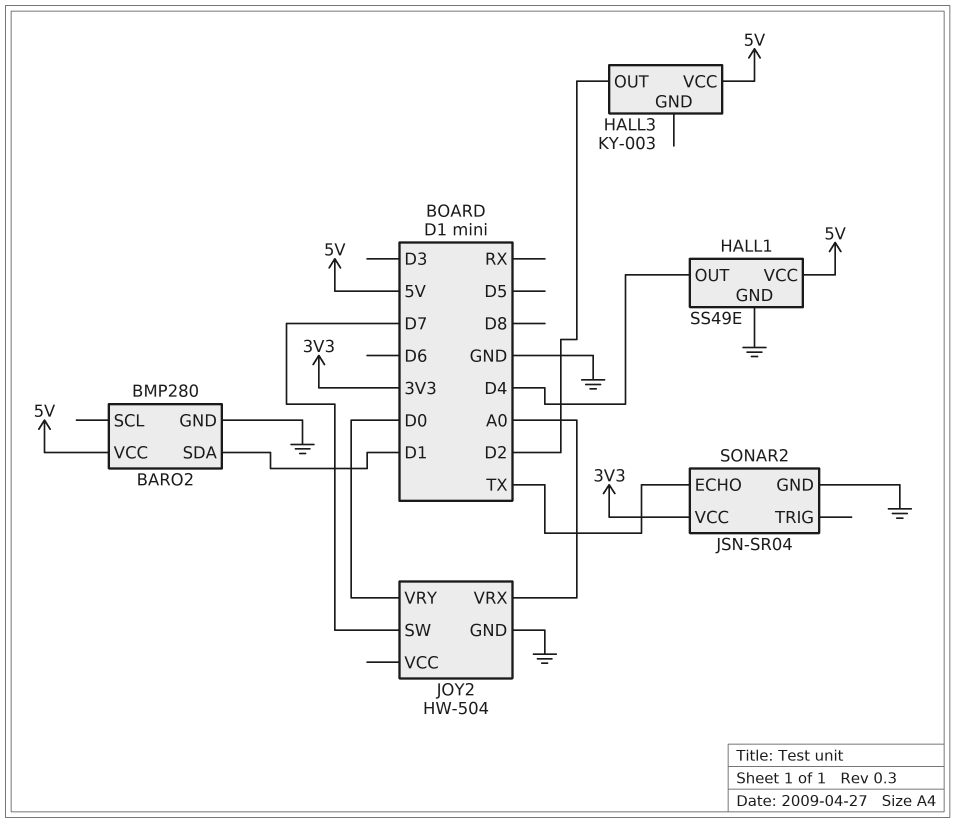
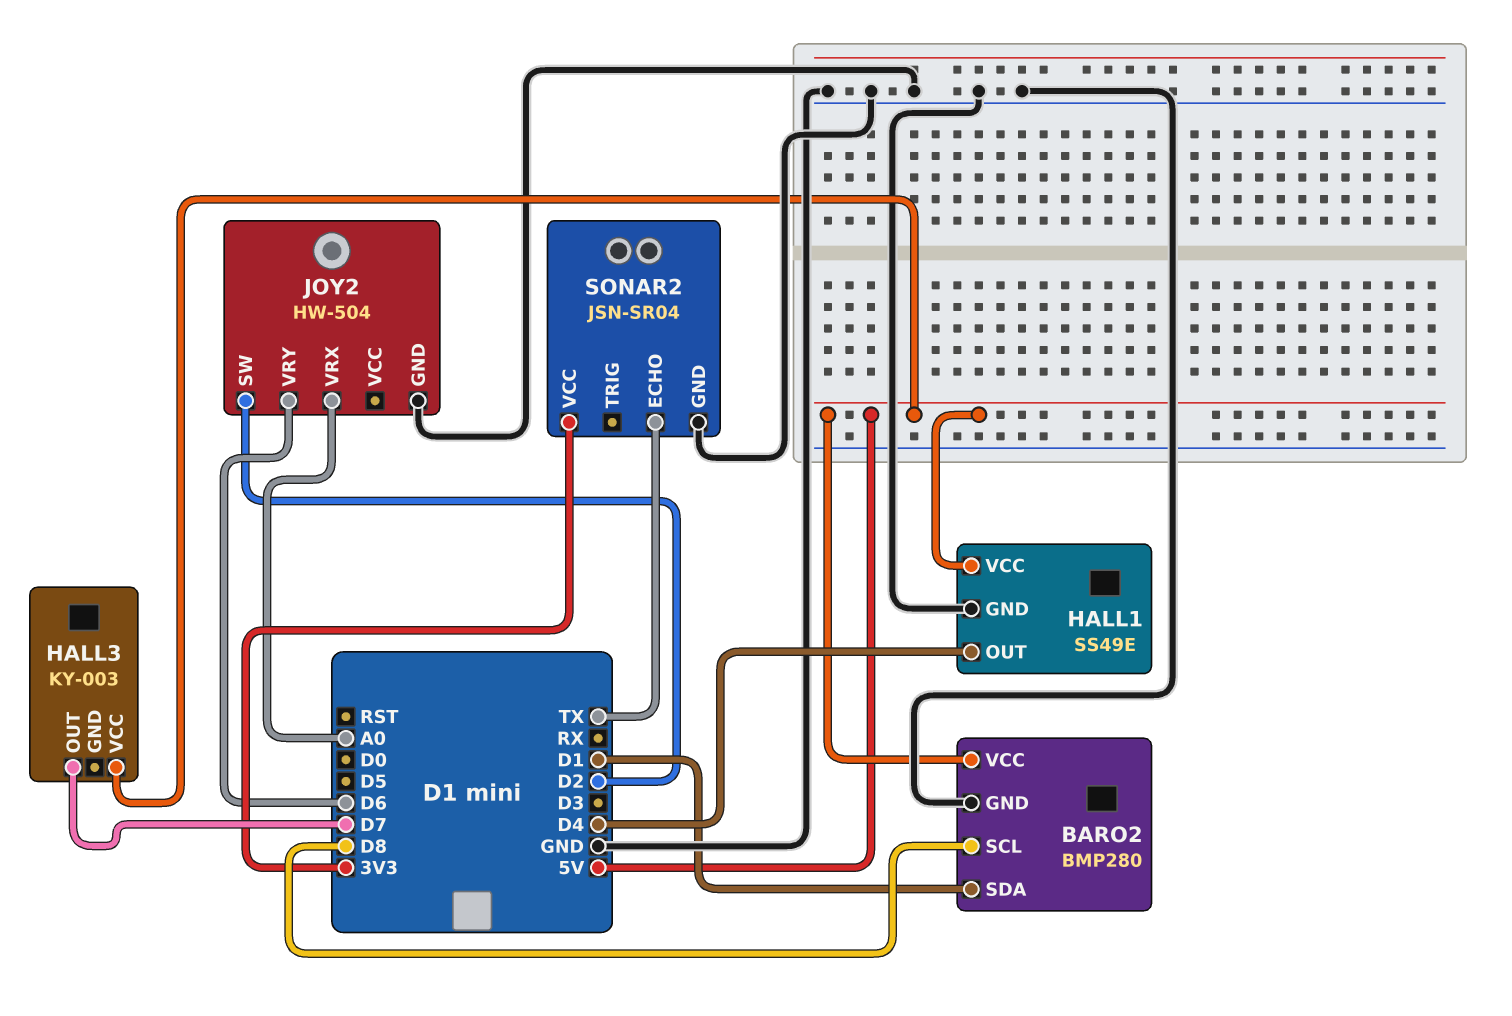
BARO2 pin SCL: none -> D8
HALL3 pin OUT: D2 -> D7
JOY2 pin SW: D7 -> D2
JOY2 pin VRY: D0 -> D6

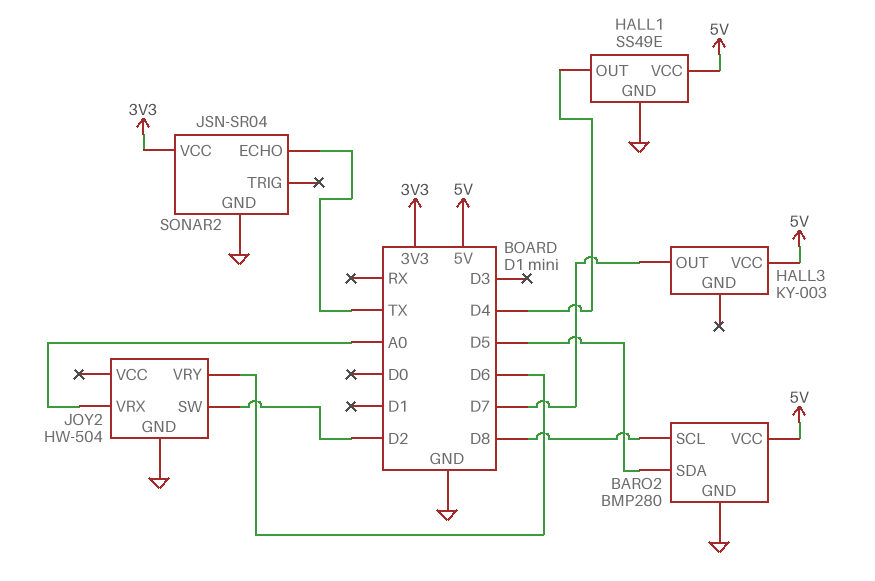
BARO2 pin SDA: D1 -> D5

